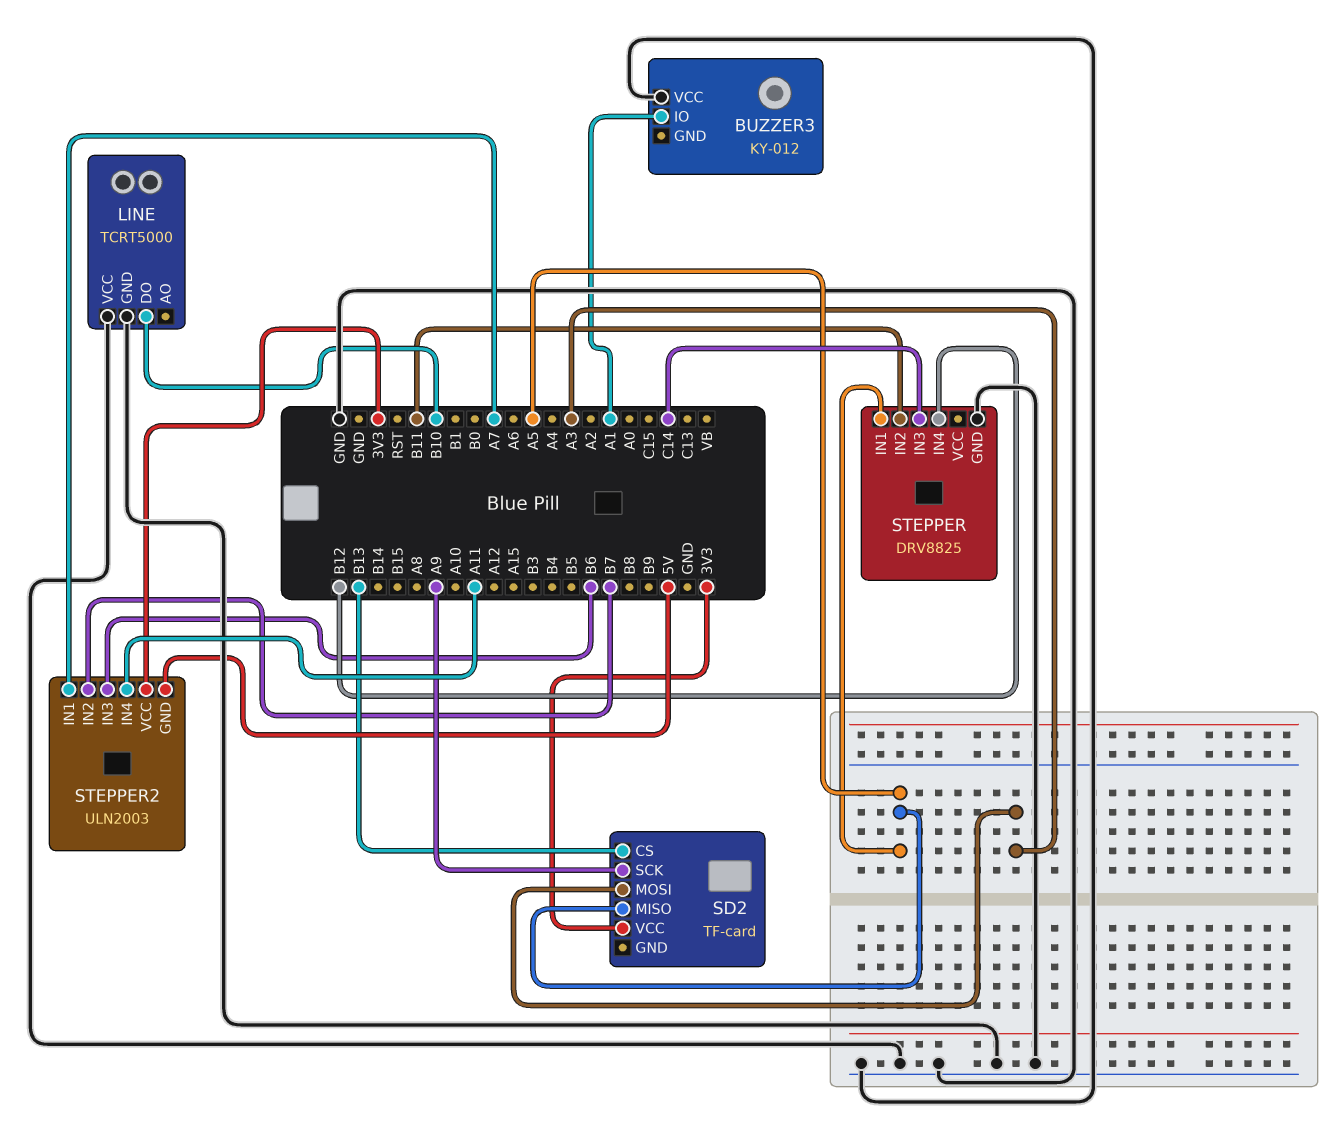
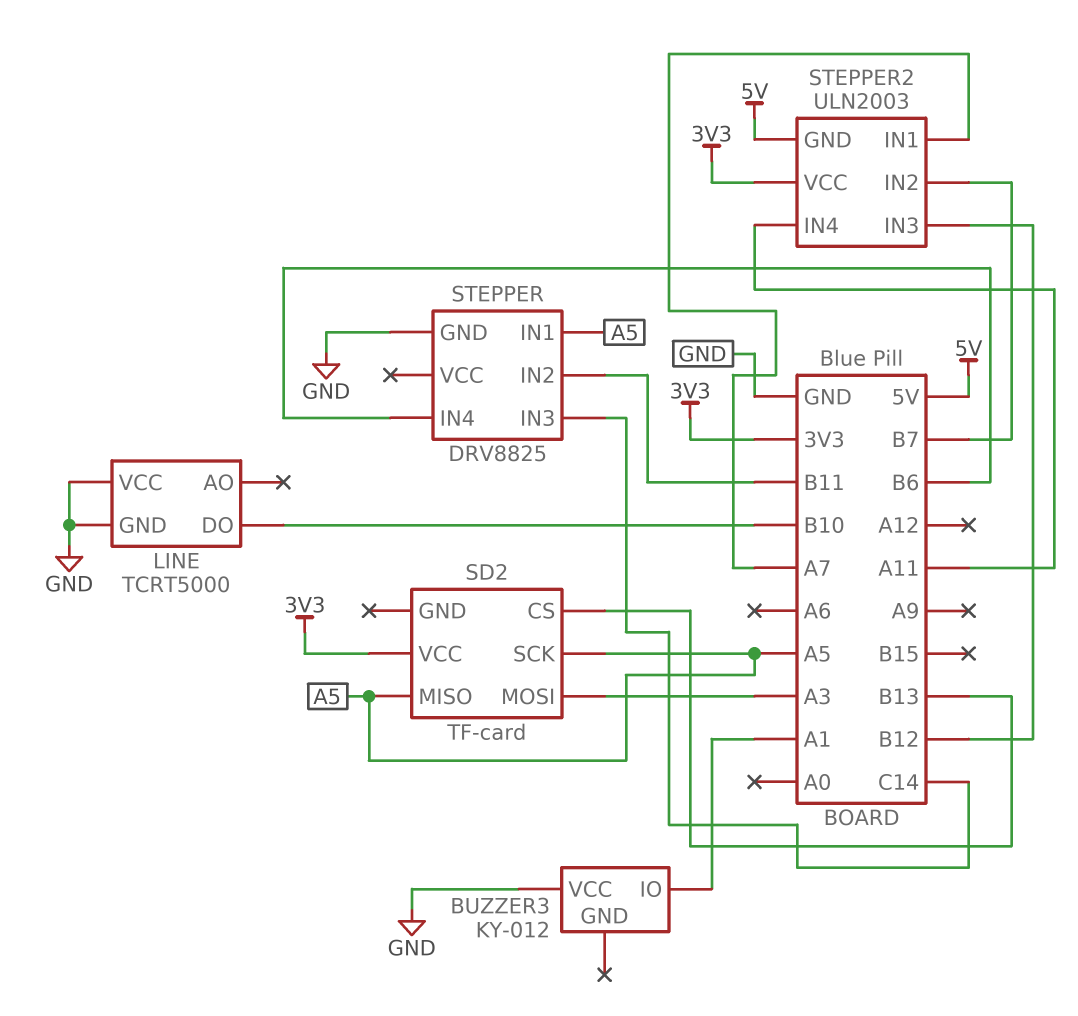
SD2 pin SCK: A9 -> A5
STEPPER pin IN4: B12 -> B6
STEPPER2 pin IN3: B6 -> B12

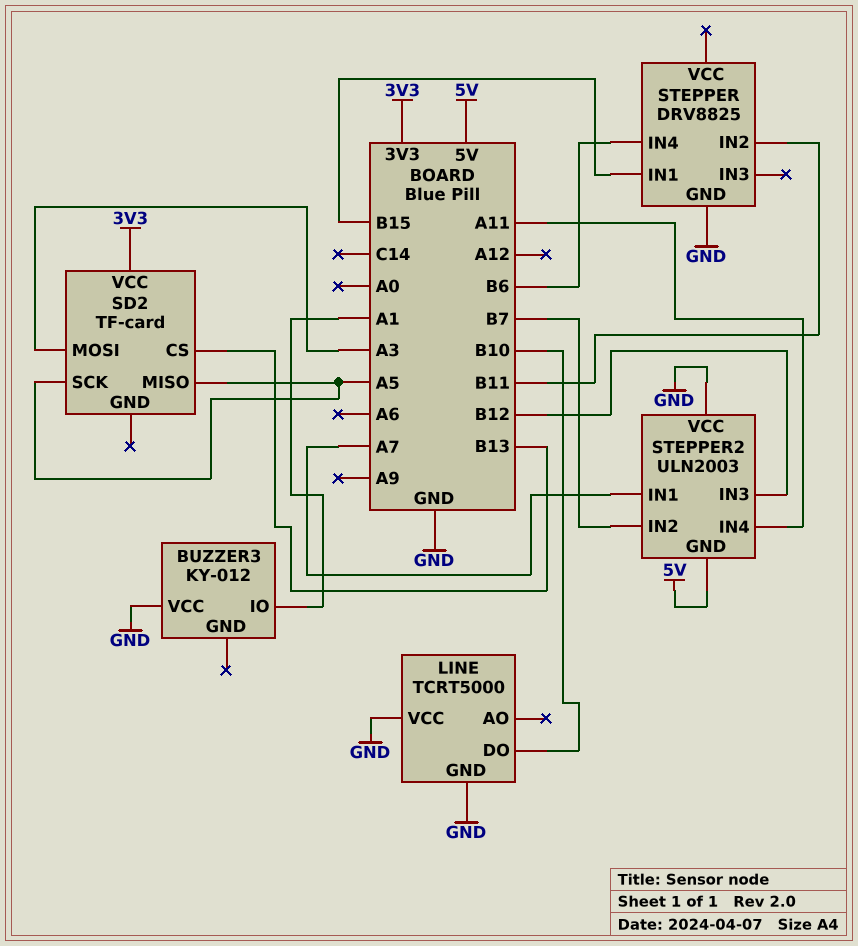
STEPPER pin IN1: A5 -> B15
STEPPER pin IN3: C14 -> none
STEPPER2 pin VCC: 3V3 -> GND

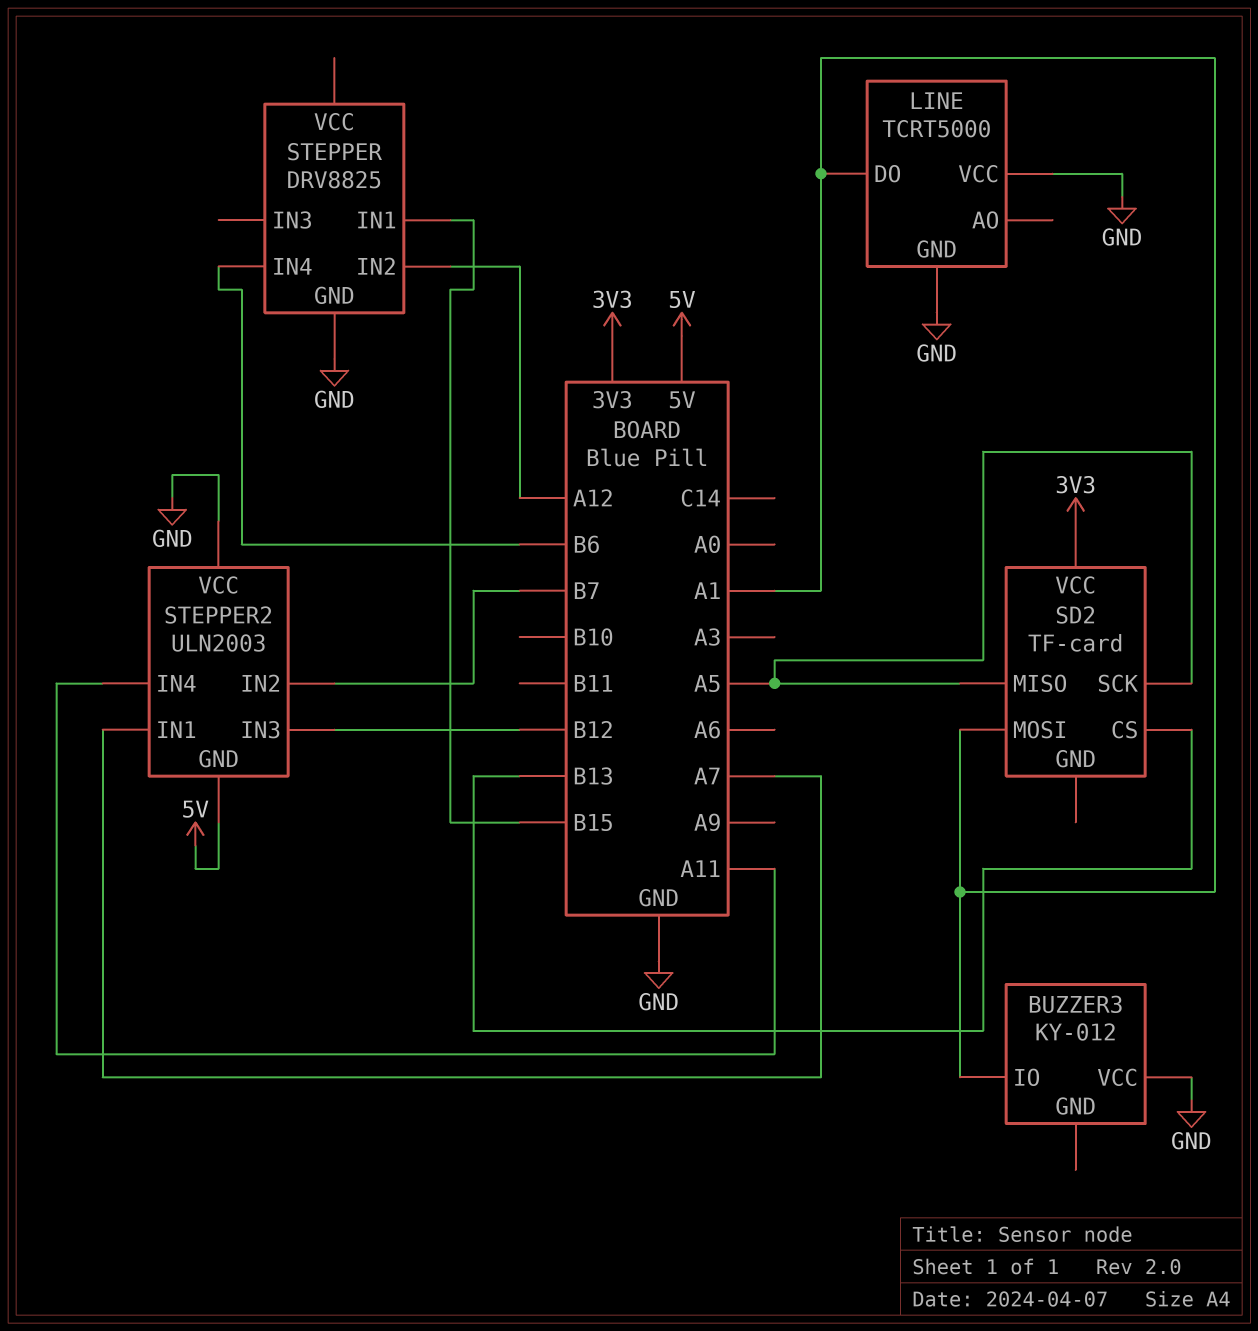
LINE pin DO: B10 -> A1
SD2 pin MOSI: A3 -> A1
STEPPER pin IN2: B11 -> A12

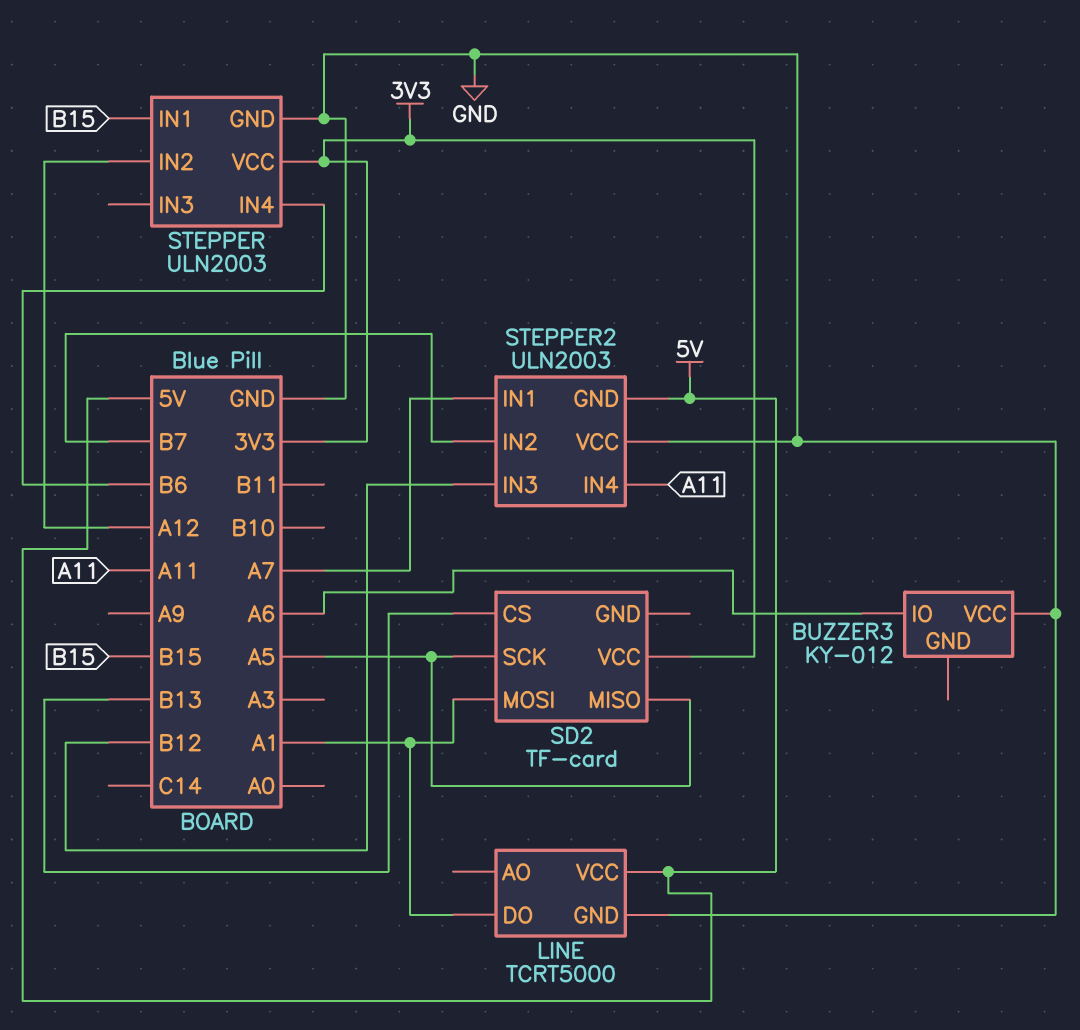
BUZZER3 pin IO: A1 -> A6
LINE pin VCC: GND -> 5V
STEPPER: DRV8825 -> ULN2003
STEPPER pin VCC: none -> 3V3

